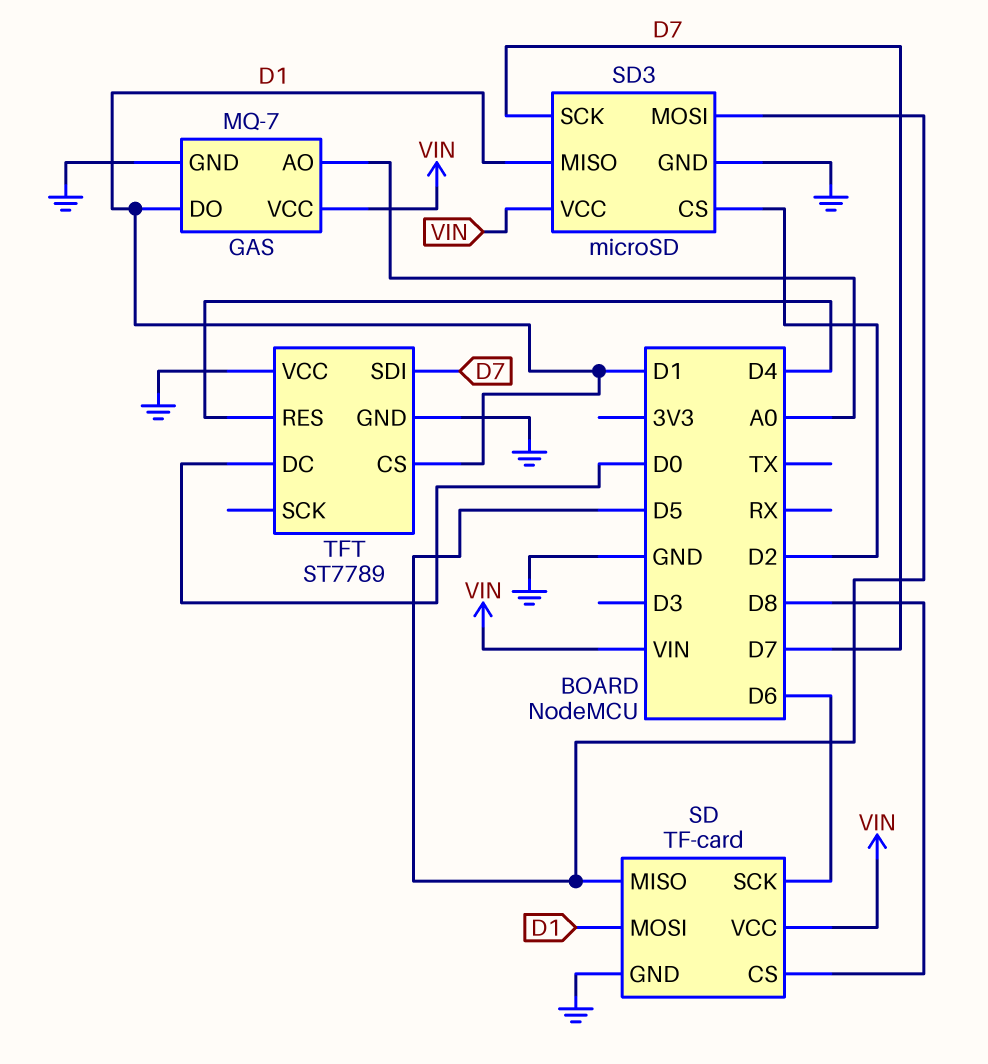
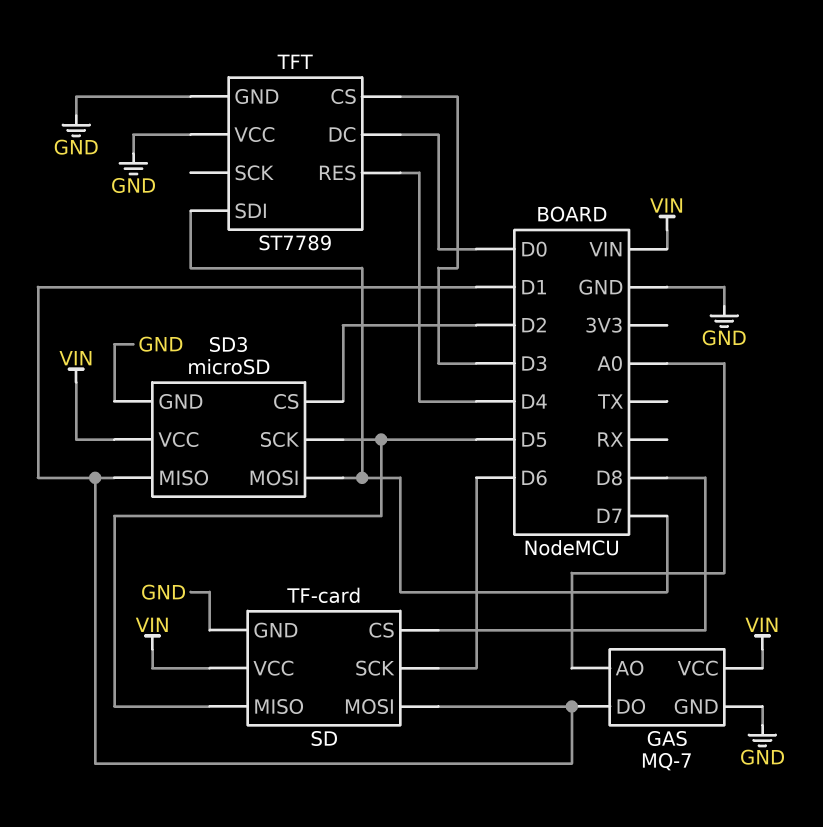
SD3 pin MOSI: D5 -> D7
SD3 pin SCK: D7 -> D5
TFT pin CS: D1 -> D3

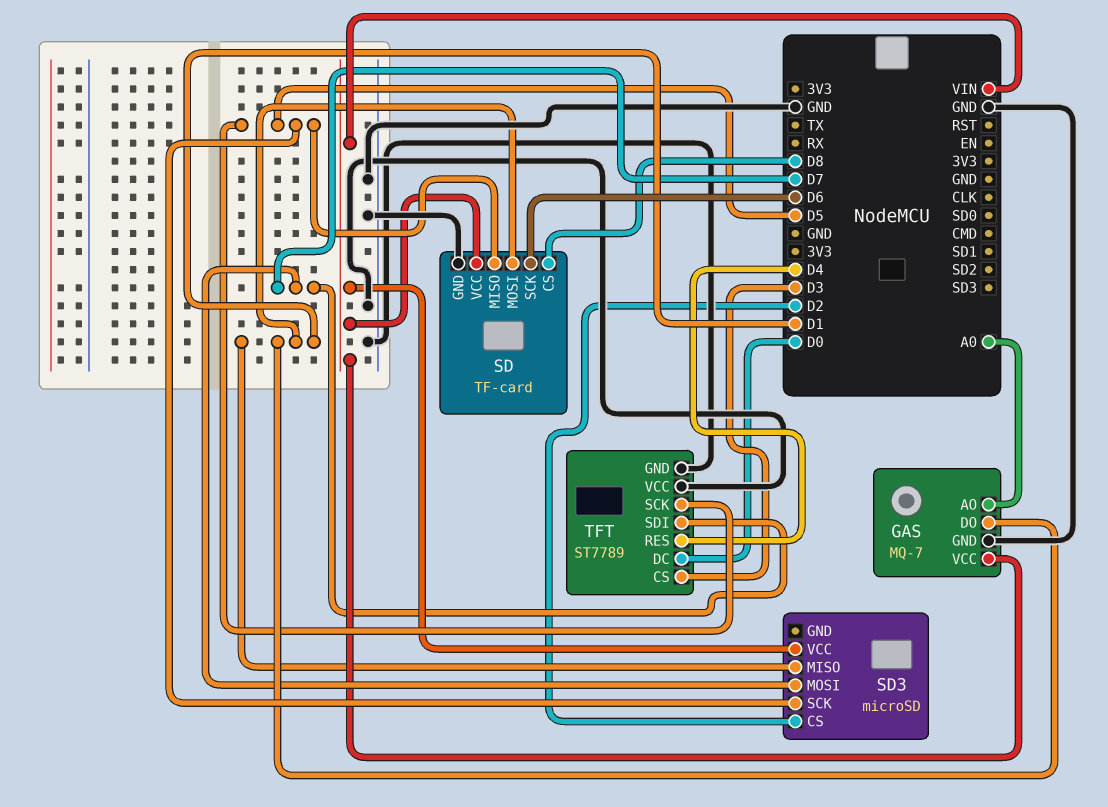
SD3 pin GND: GND -> none
TFT pin SCK: none -> D5

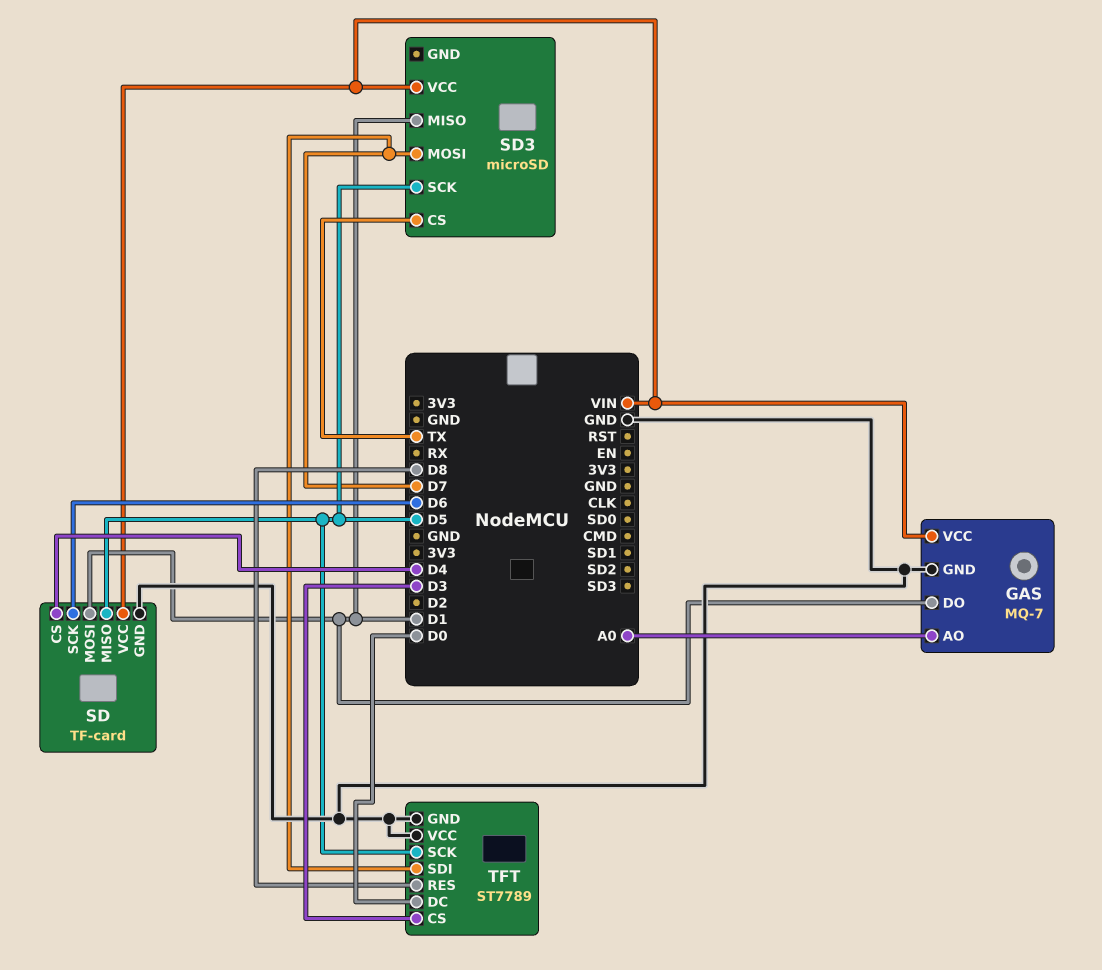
SD pin CS: D8 -> D4
SD3 pin CS: D2 -> TX
TFT pin RES: D4 -> D8

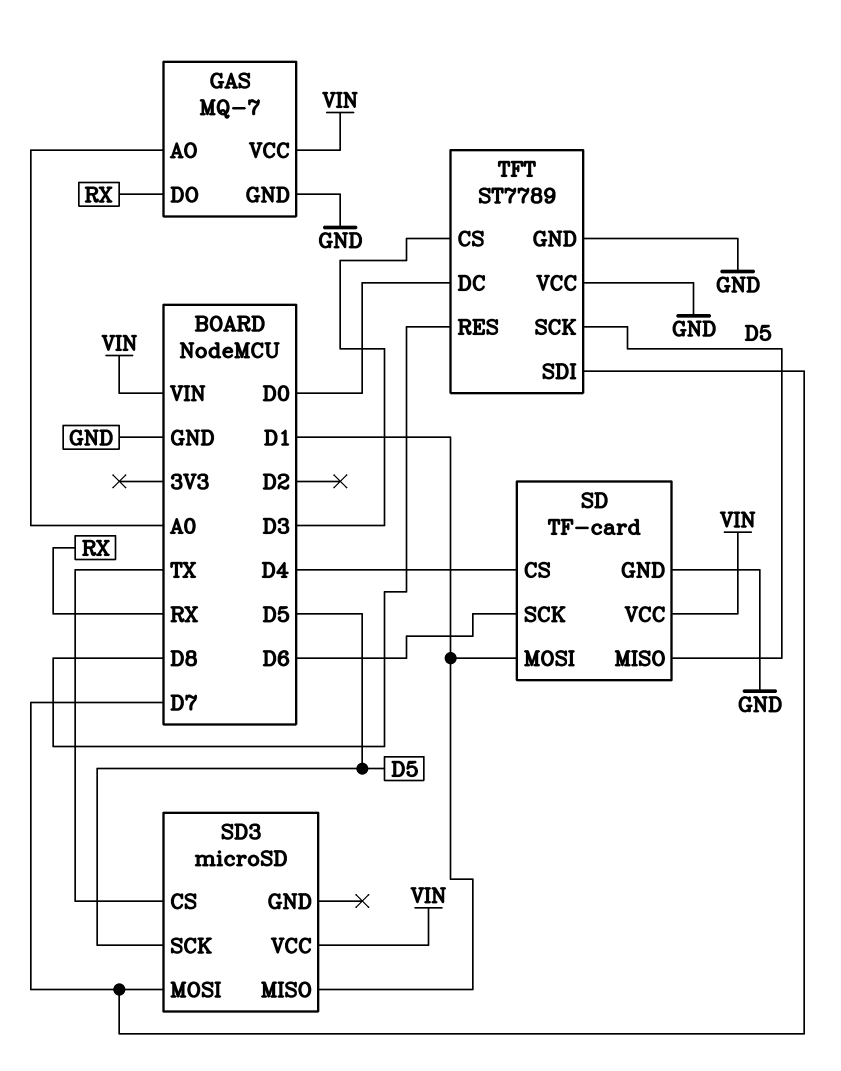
GAS pin DO: D1 -> RX

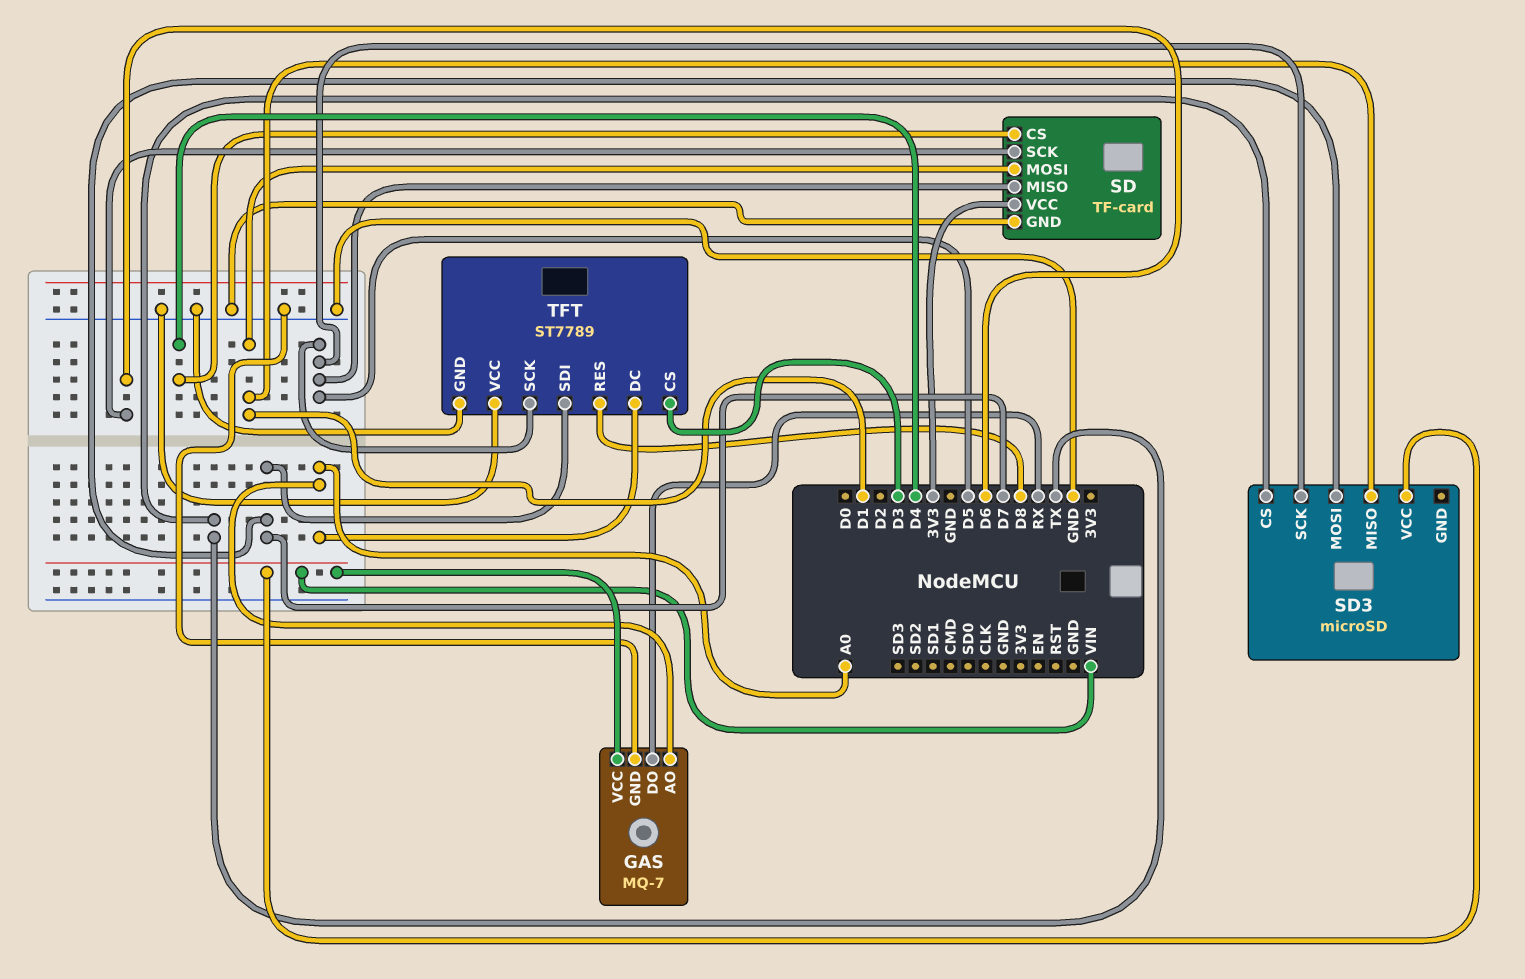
SD pin VCC: VIN -> 3V3
TFT pin DC: D0 -> A0

